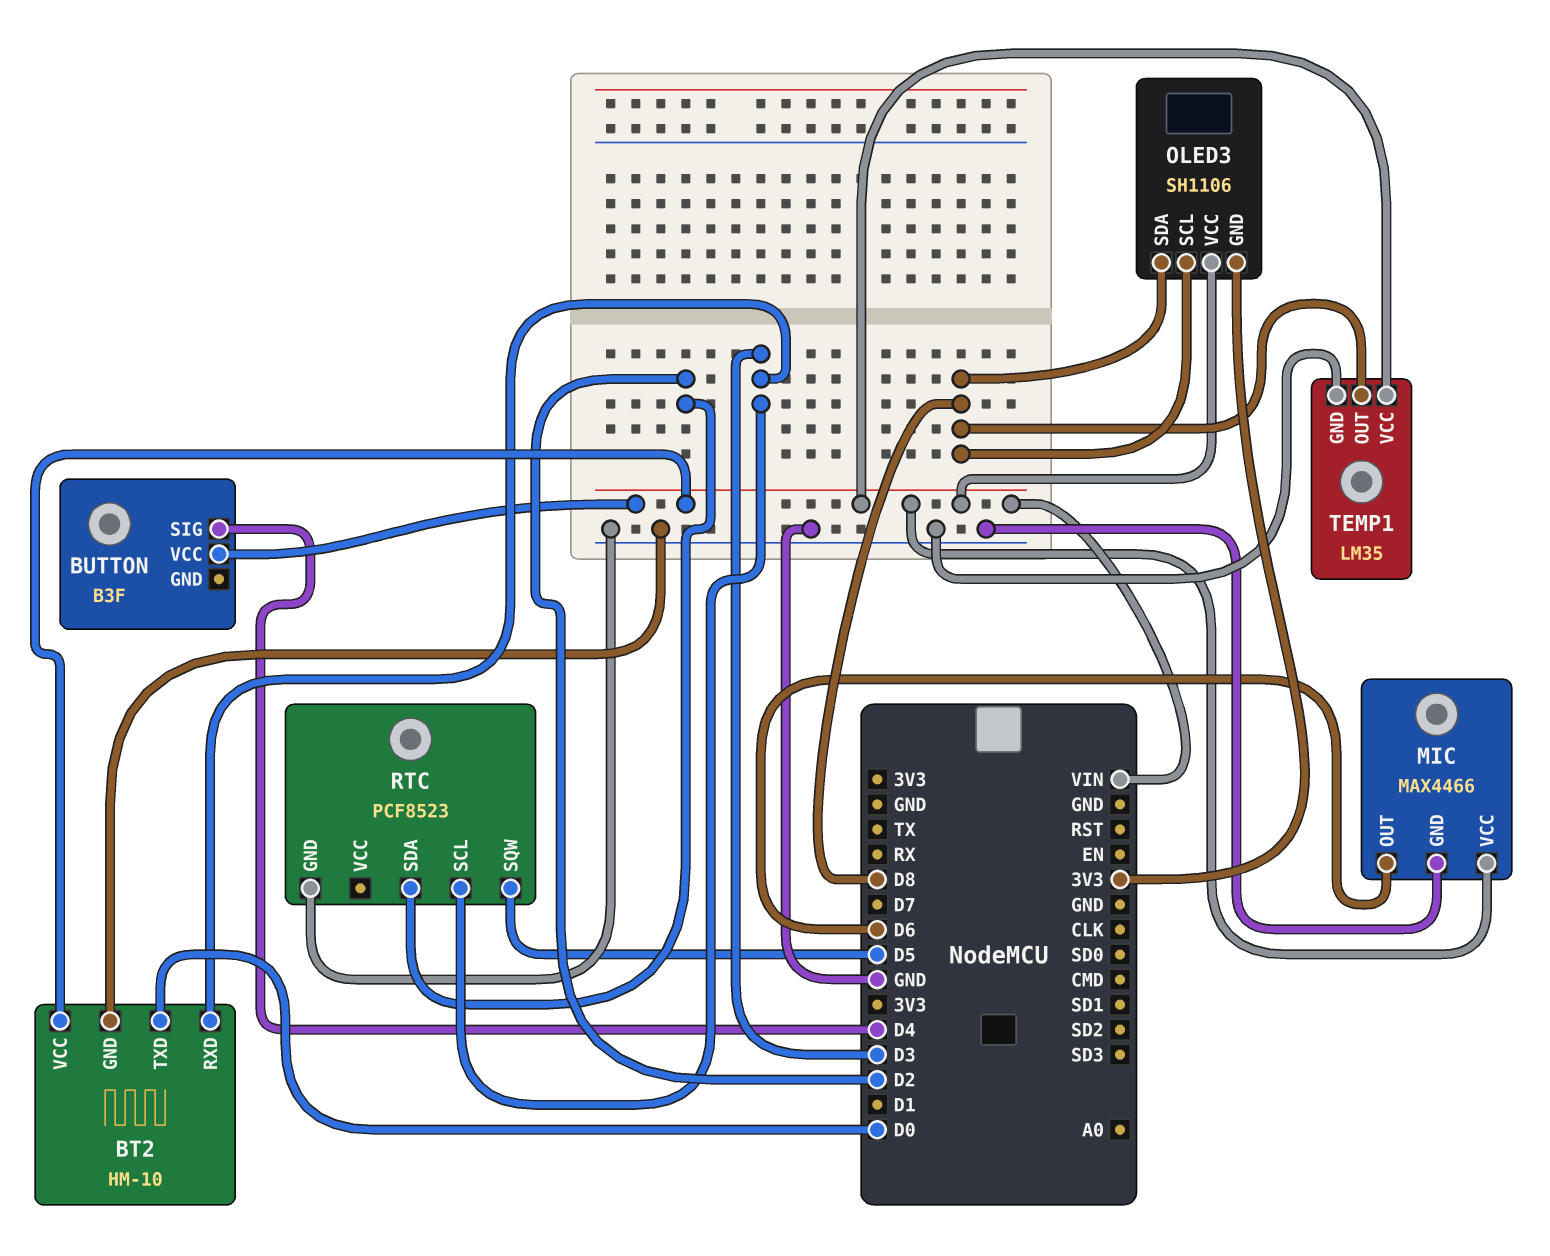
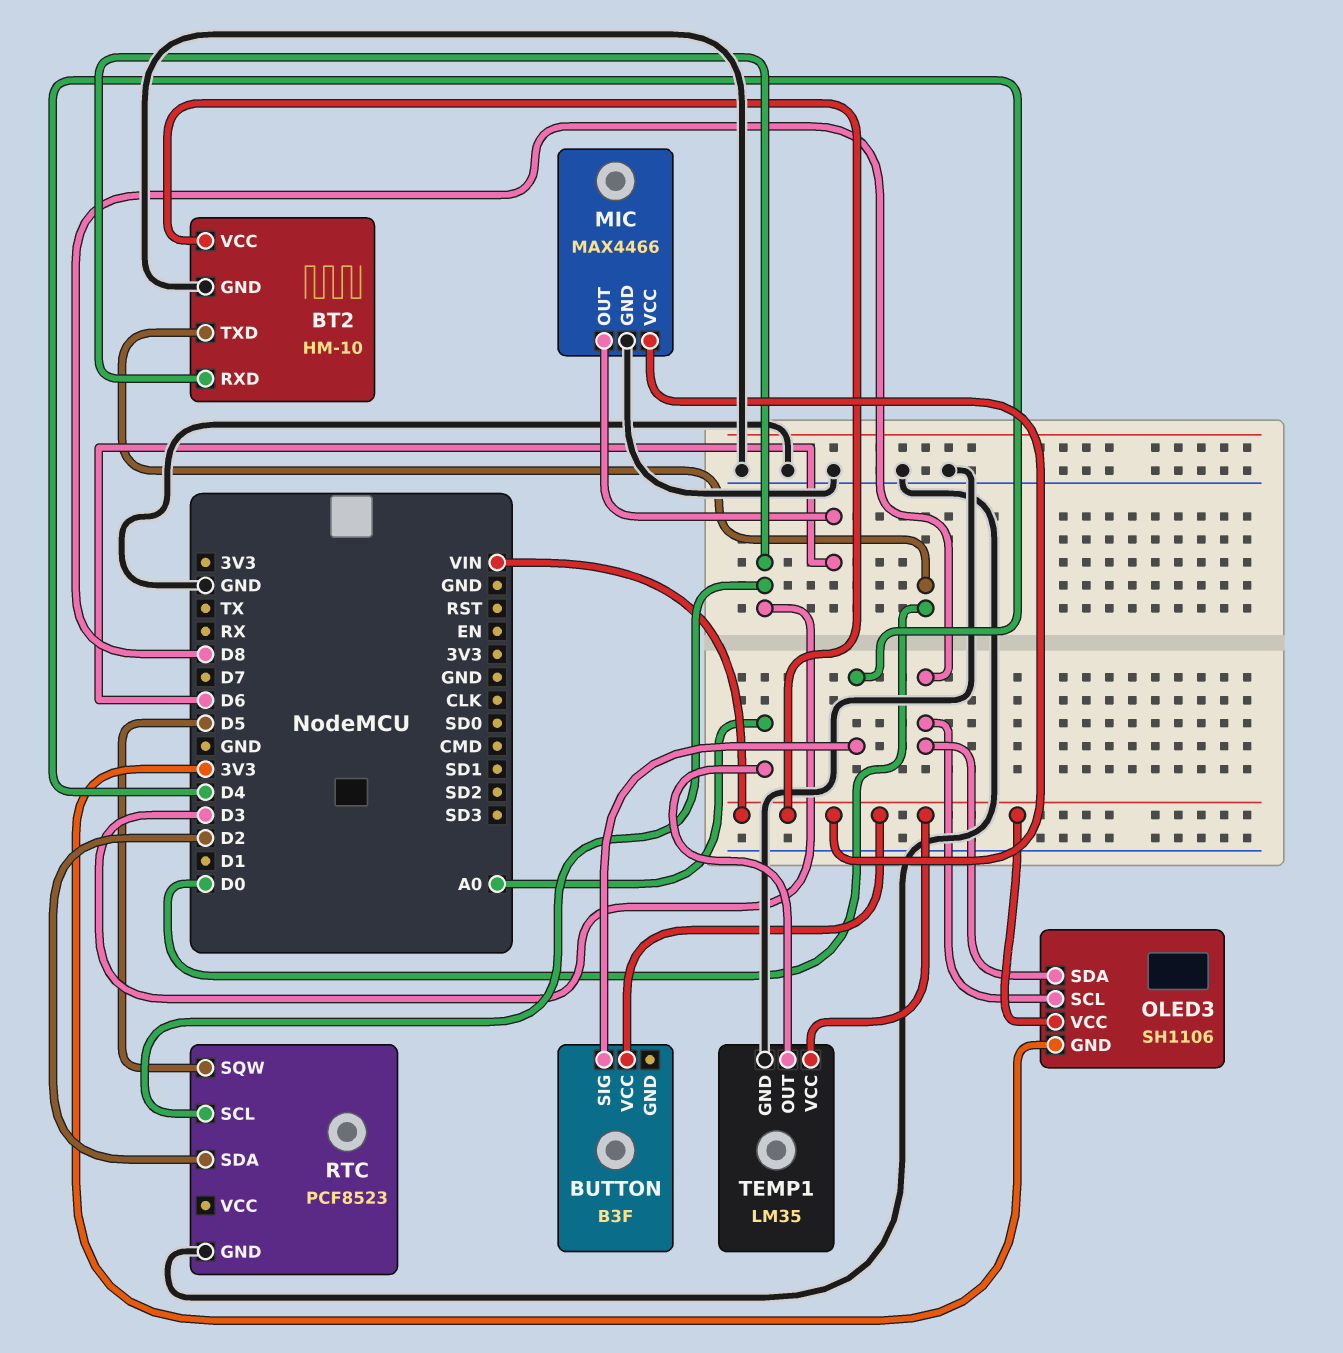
TEMP1 pin OUT: D8 -> A0

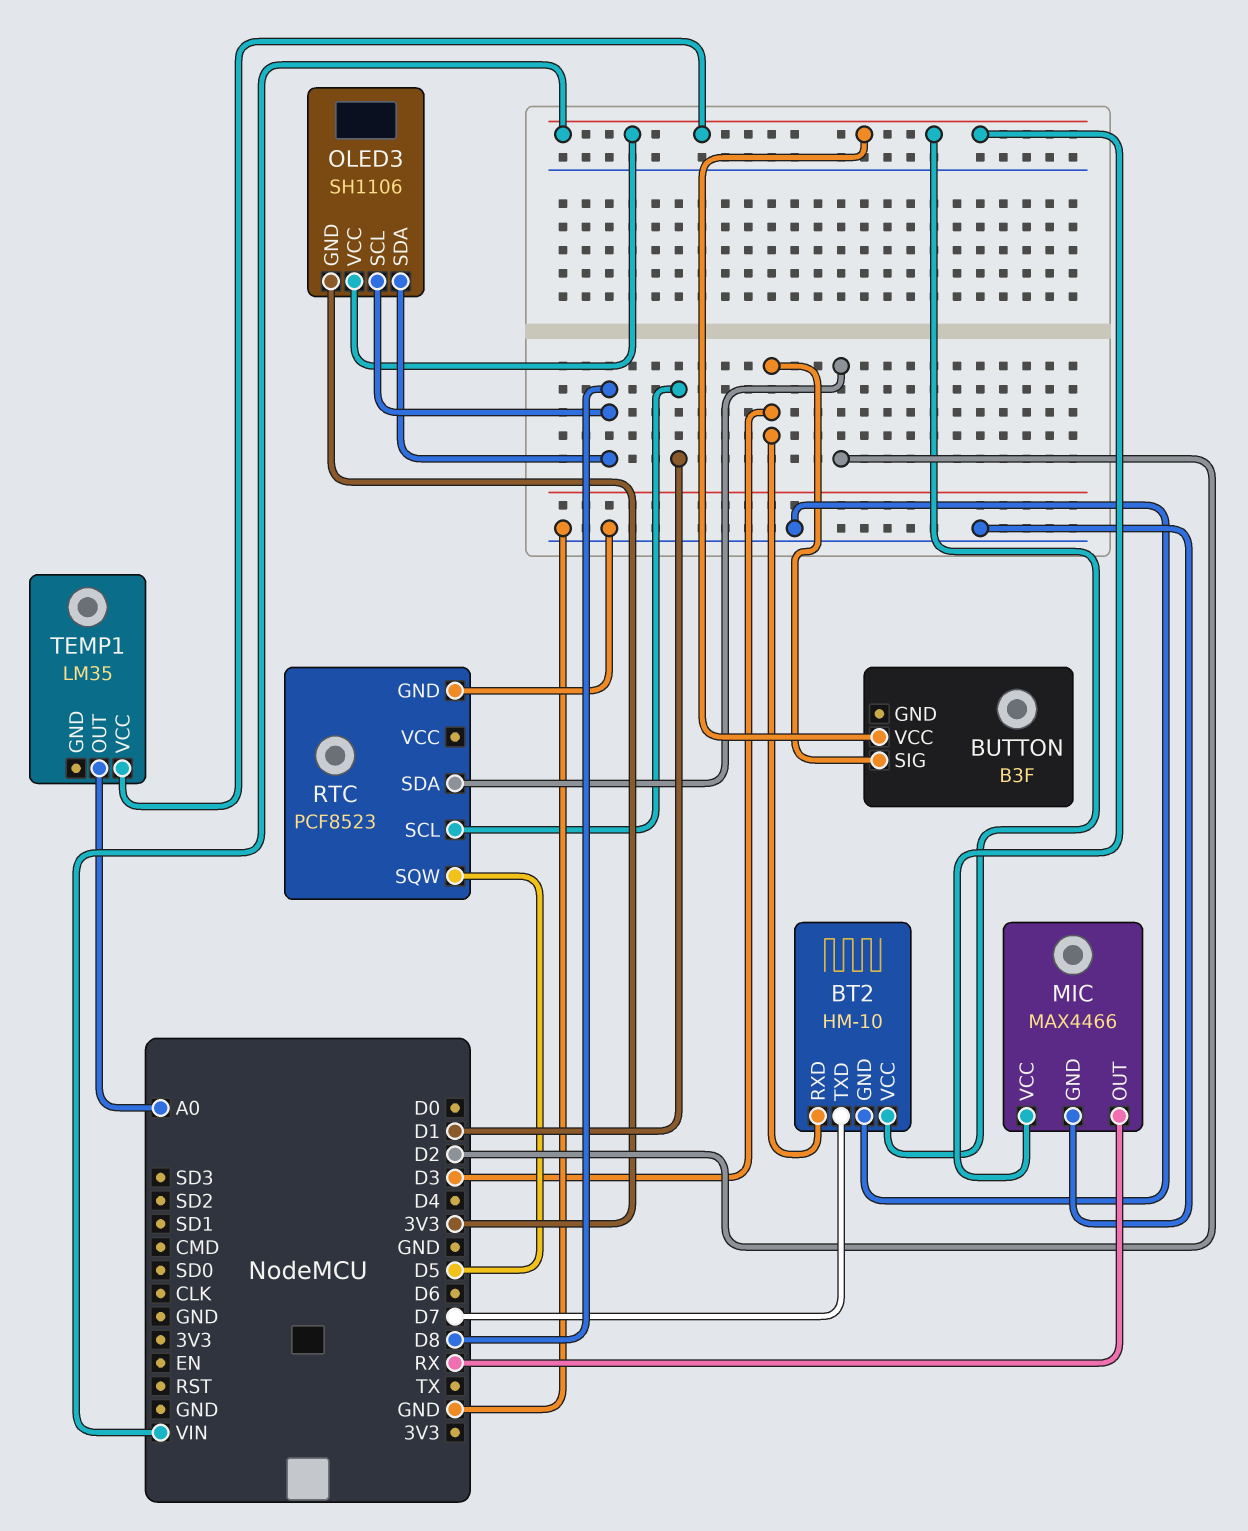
BT2 pin TXD: D0 -> D7
BUTTON pin SIG: D4 -> D3
MIC pin OUT: D6 -> RX
RTC pin SCL: D3 -> D1
TEMP1 pin GND: GND -> none

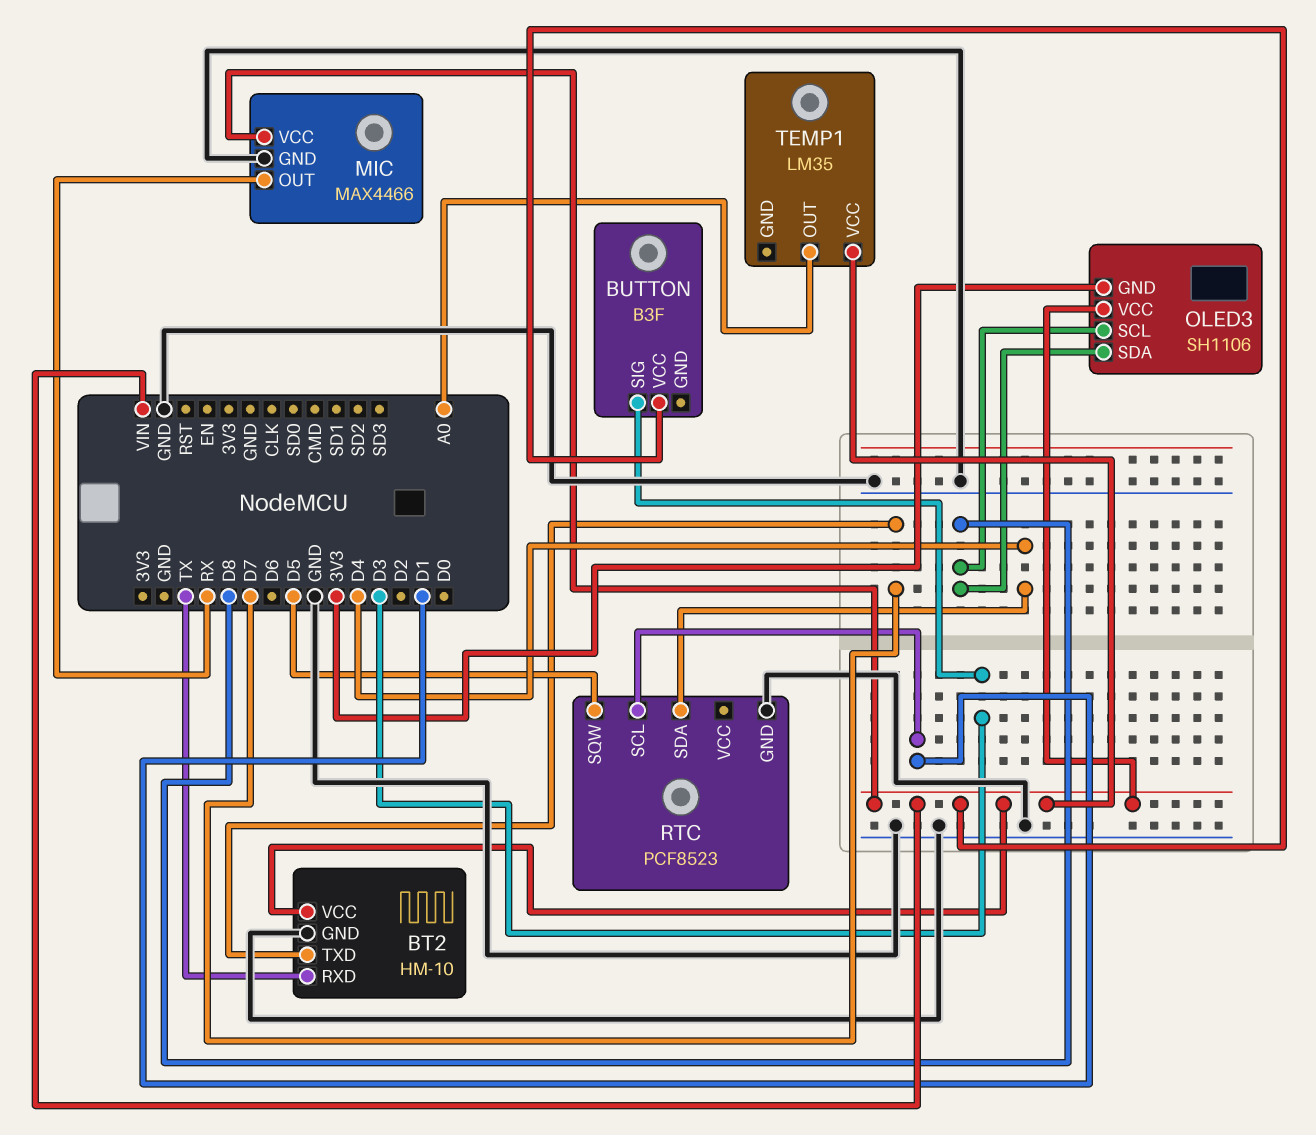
BT2 pin RXD: D3 -> TX
RTC pin SDA: D2 -> D4

